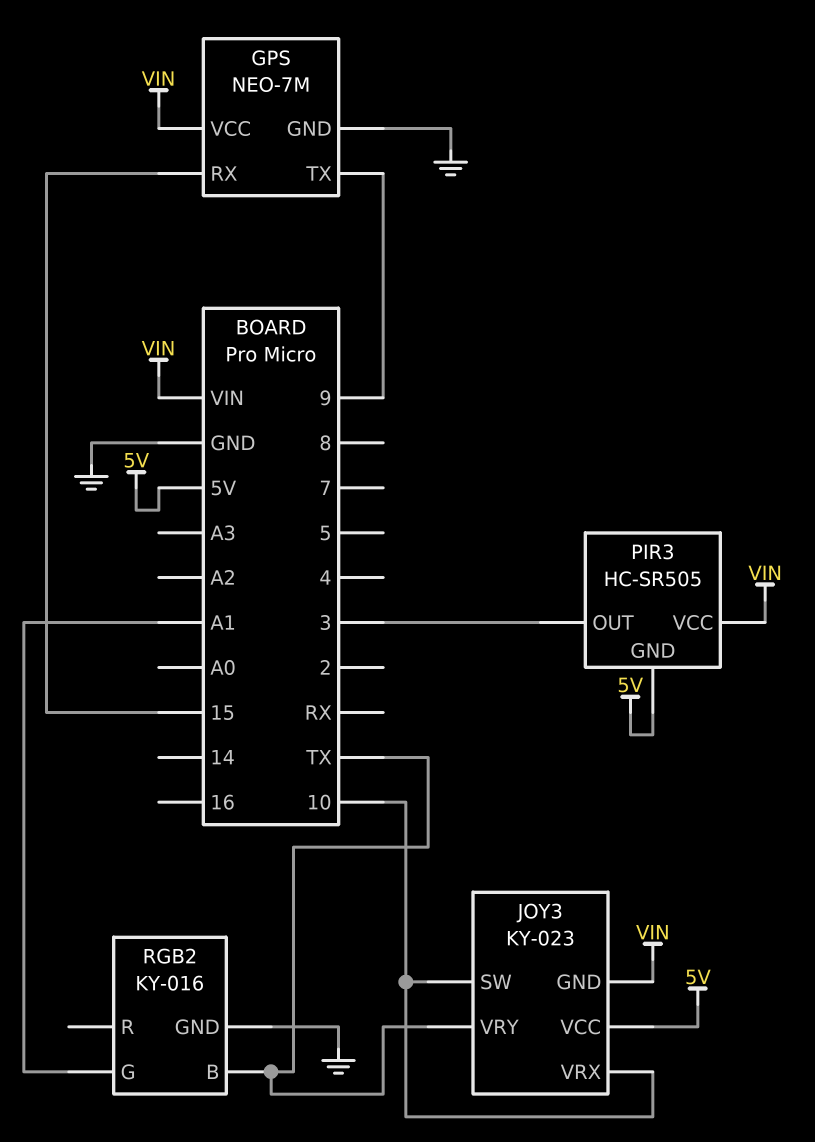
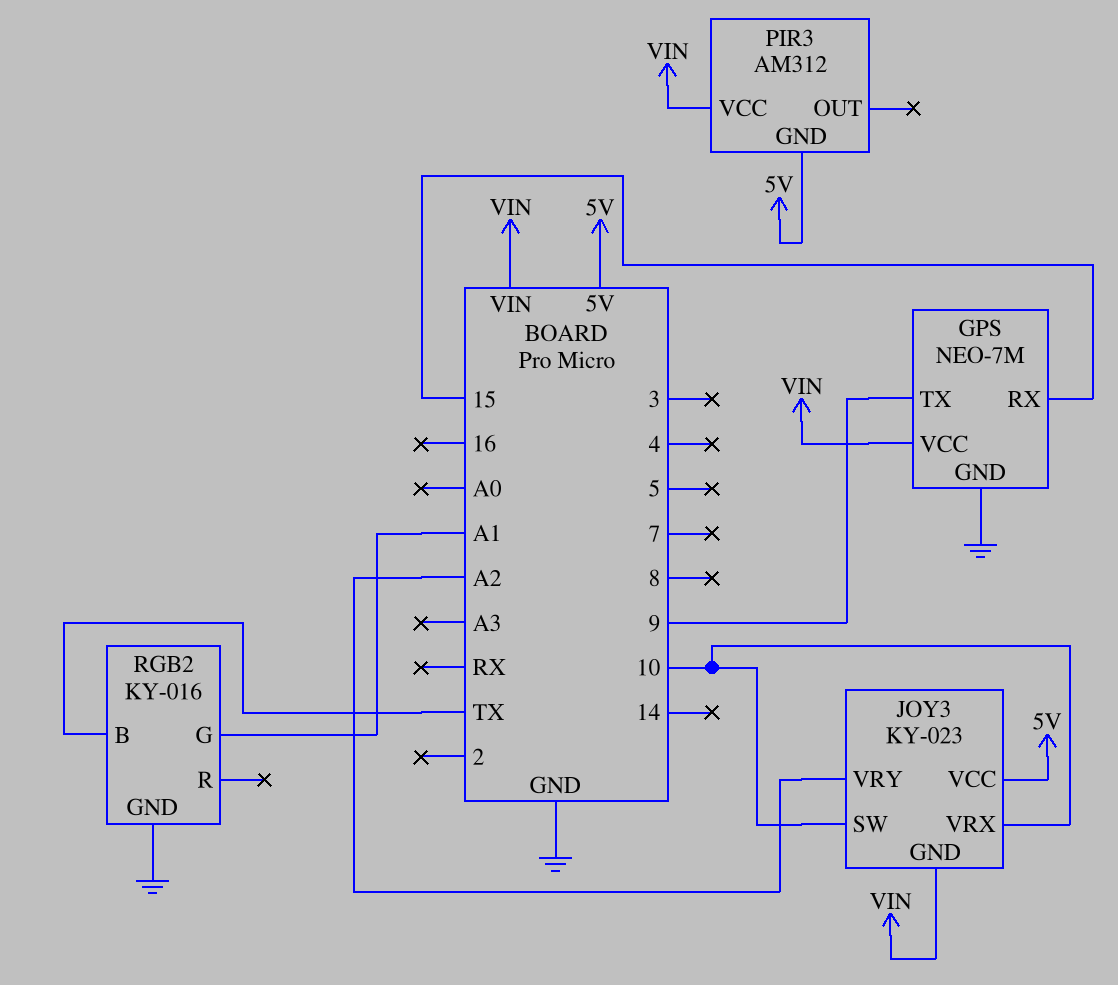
JOY3 pin VRY: TX -> A2
PIR3: HC-SR505 -> AM312
PIR3 pin OUT: 3 -> none

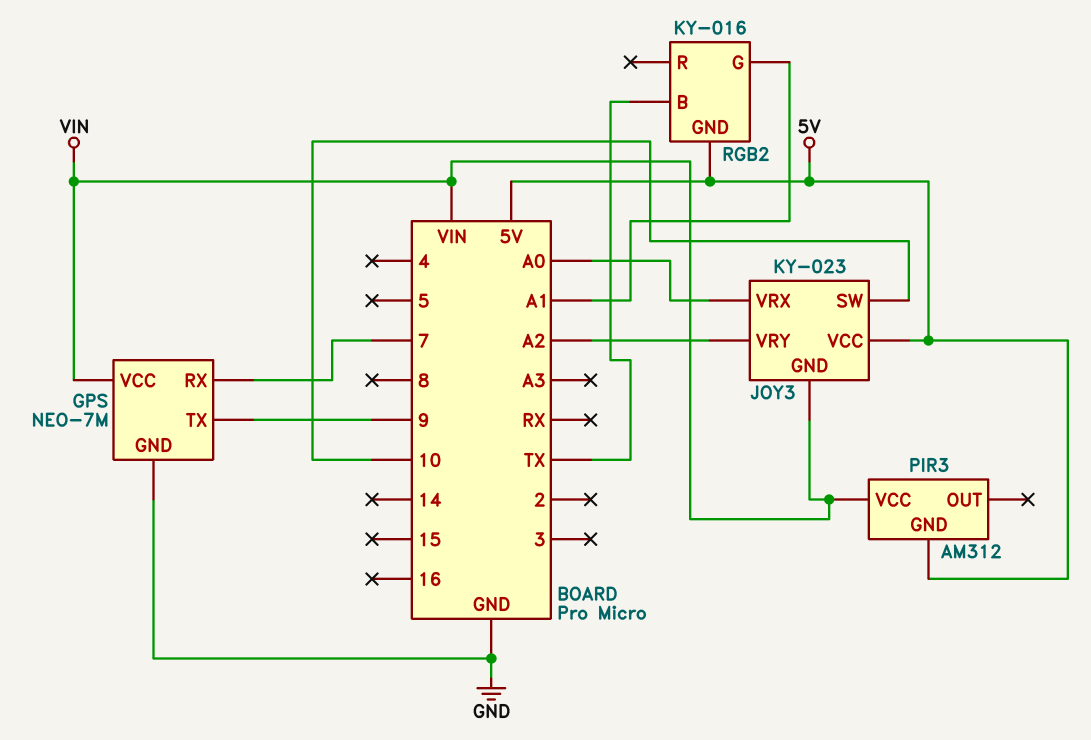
GPS pin RX: 15 -> 7
JOY3 pin VRX: 10 -> A0
RGB2 pin GND: GND -> 5V

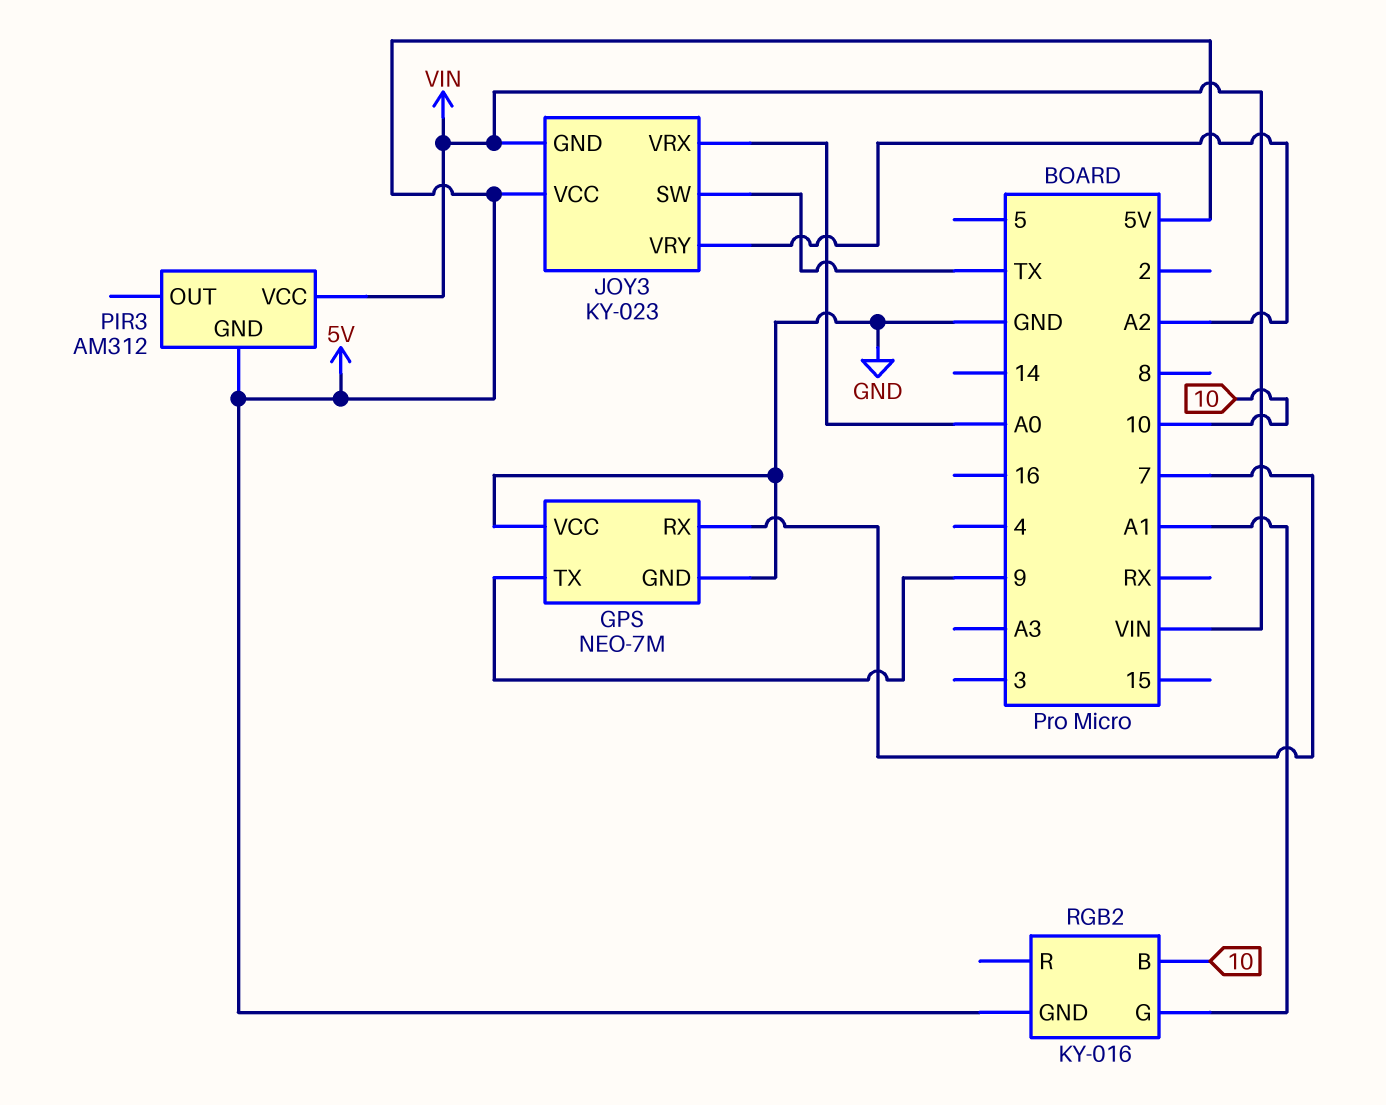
GPS pin VCC: VIN -> GND
JOY3 pin SW: 10 -> TX
RGB2 pin B: TX -> 10

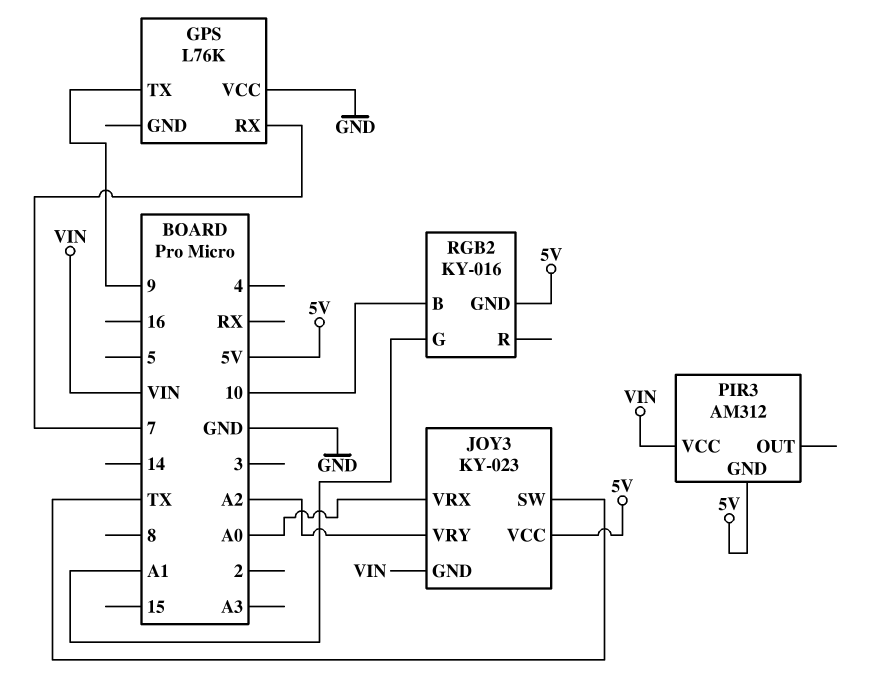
GPS: NEO-7M -> L76K
GPS pin GND: GND -> none

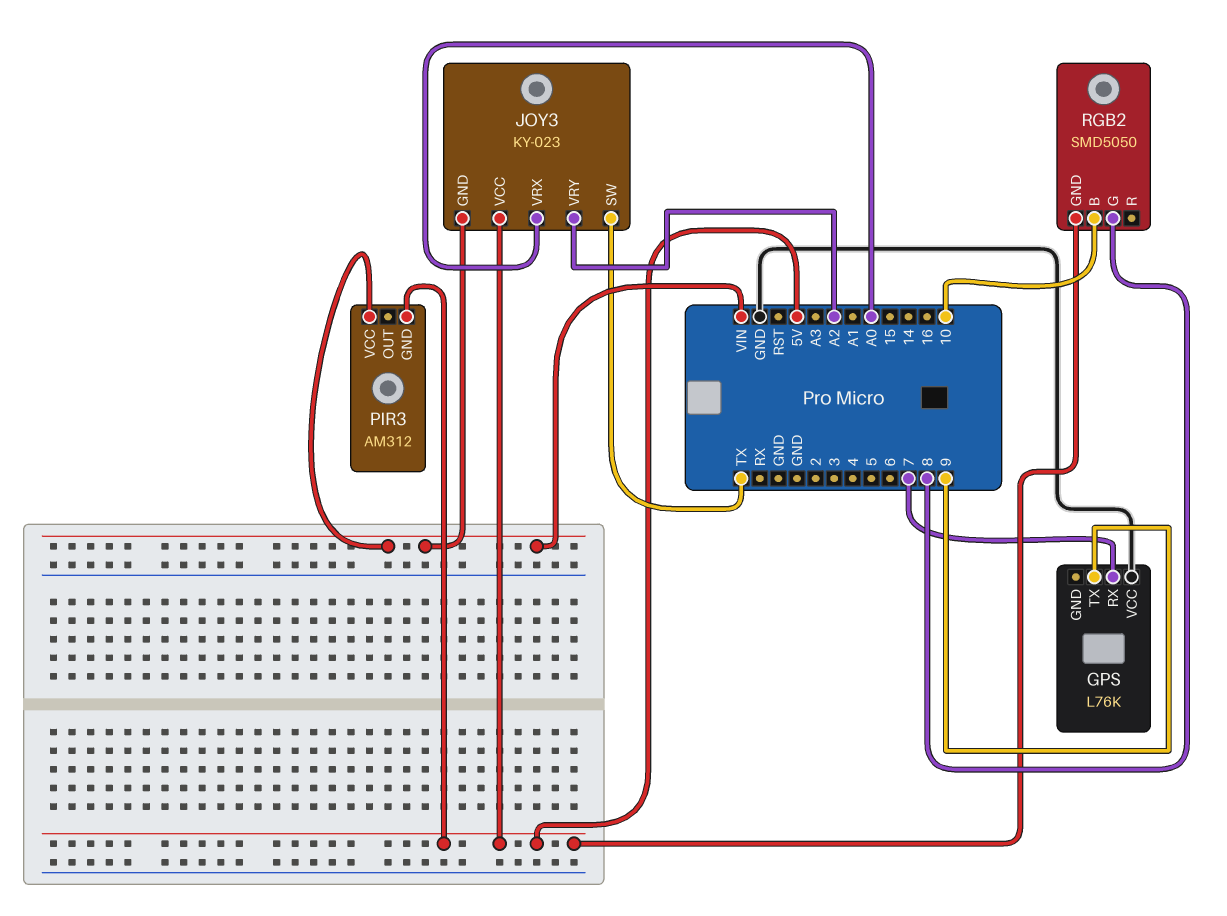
RGB2: KY-016 -> SMD5050
RGB2 pin G: A1 -> 8

